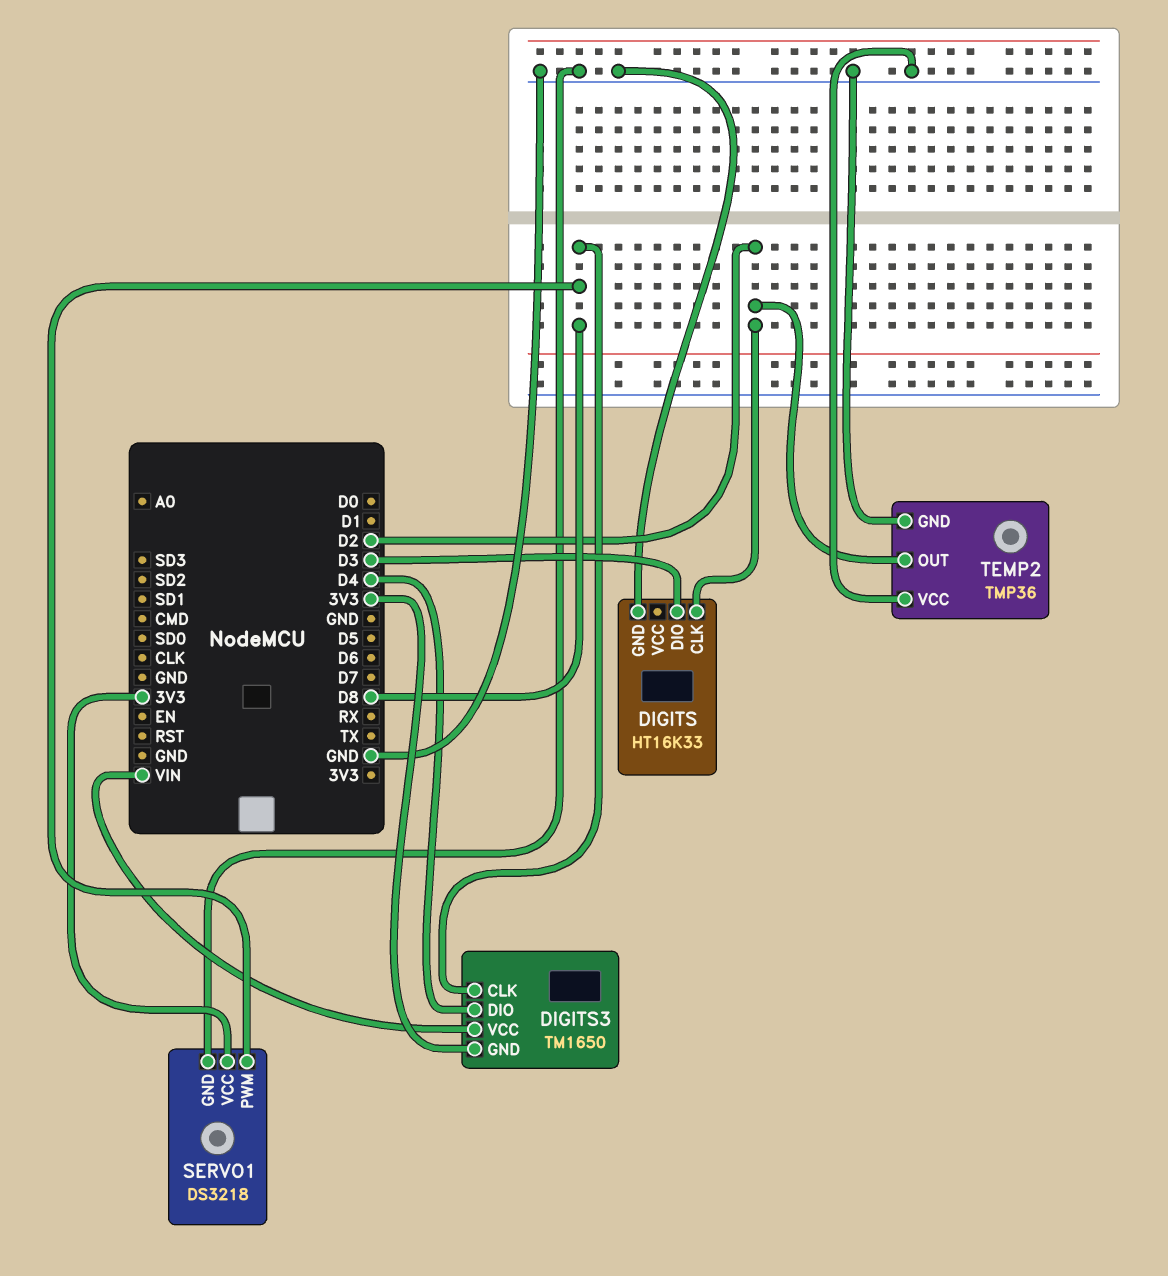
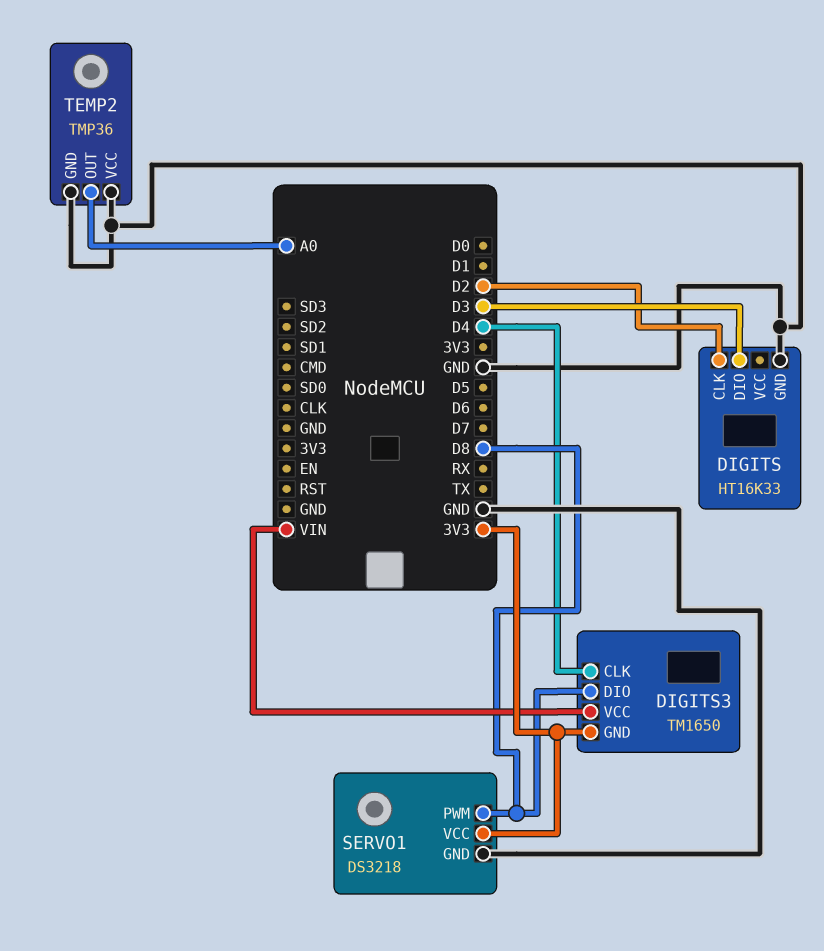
DIGITS3 pin CLK: D8 -> D4
DIGITS3 pin DIO: D4 -> D8
TEMP2 pin OUT: D2 -> A0

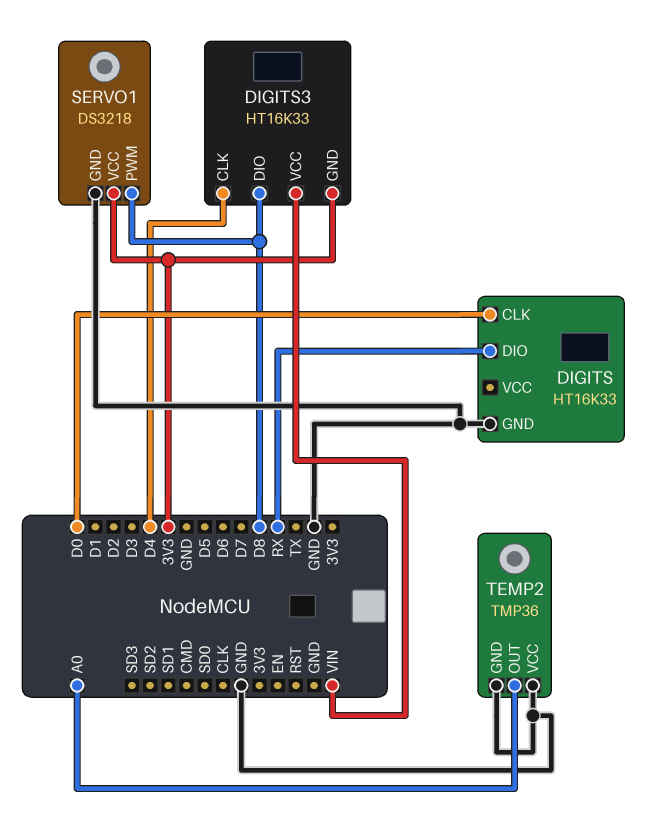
DIGITS pin CLK: D2 -> D0
DIGITS pin DIO: D3 -> RX
DIGITS3: TM1650 -> HT16K33

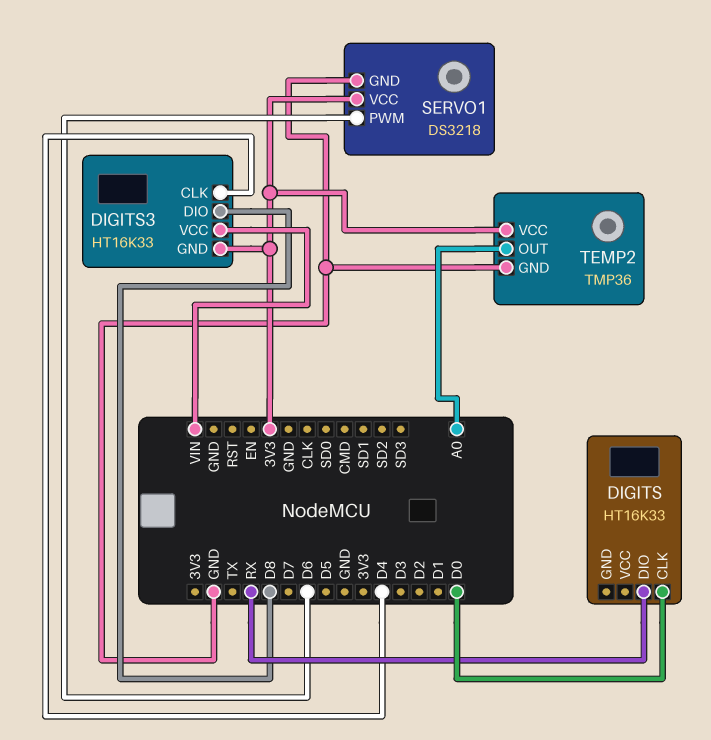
DIGITS pin GND: GND -> none
SERVO1 pin PWM: D8 -> D6
TEMP2 pin VCC: GND -> 3V3

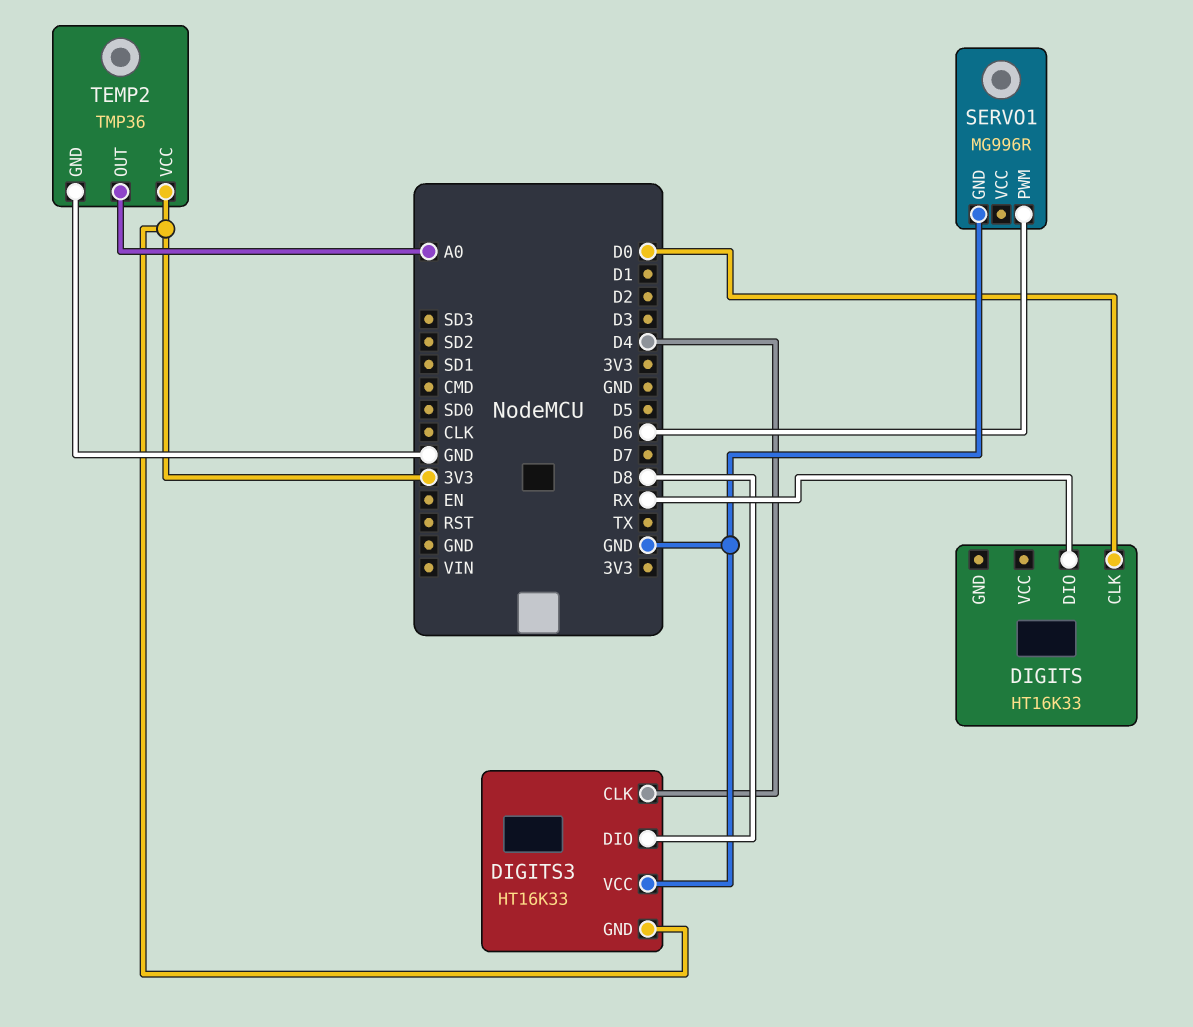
DIGITS3 pin VCC: VIN -> GND
SERVO1: DS3218 -> MG996R
SERVO1 pin VCC: 3V3 -> none

